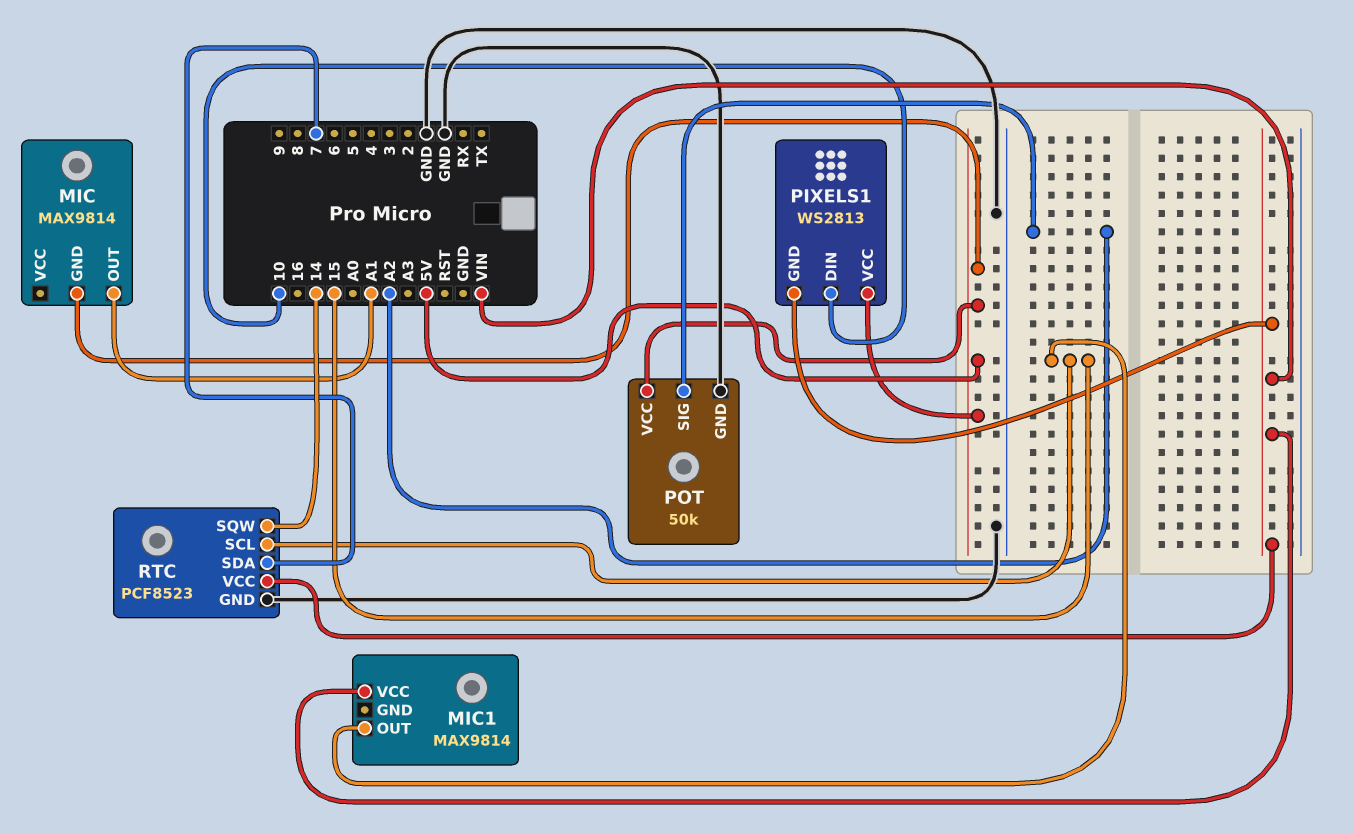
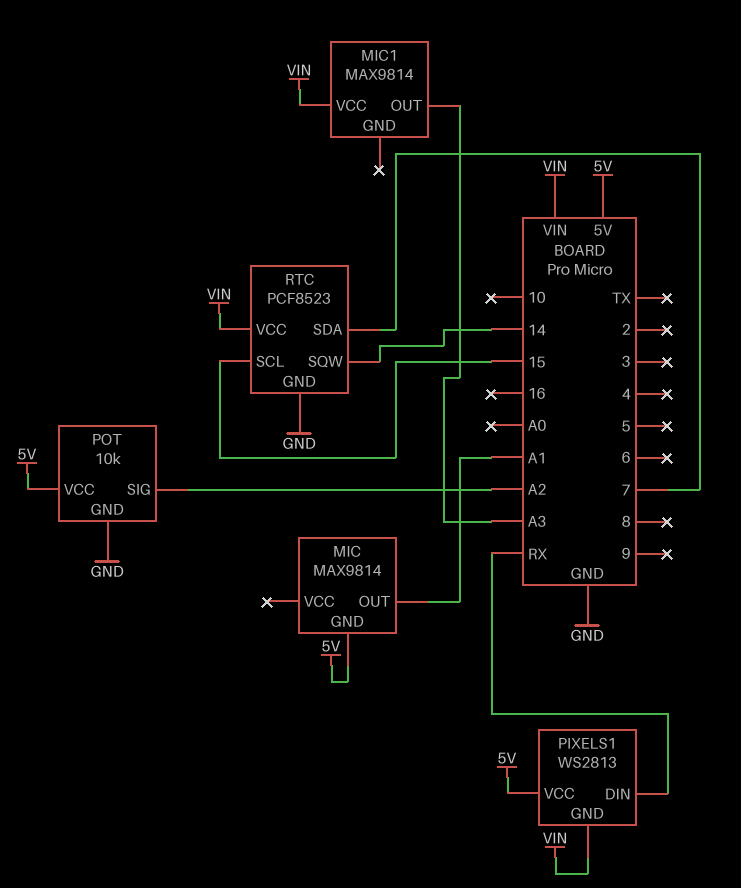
MIC1 pin OUT: 15 -> A3
PIXELS1 pin DIN: 10 -> RX
POT: 50k -> 10k

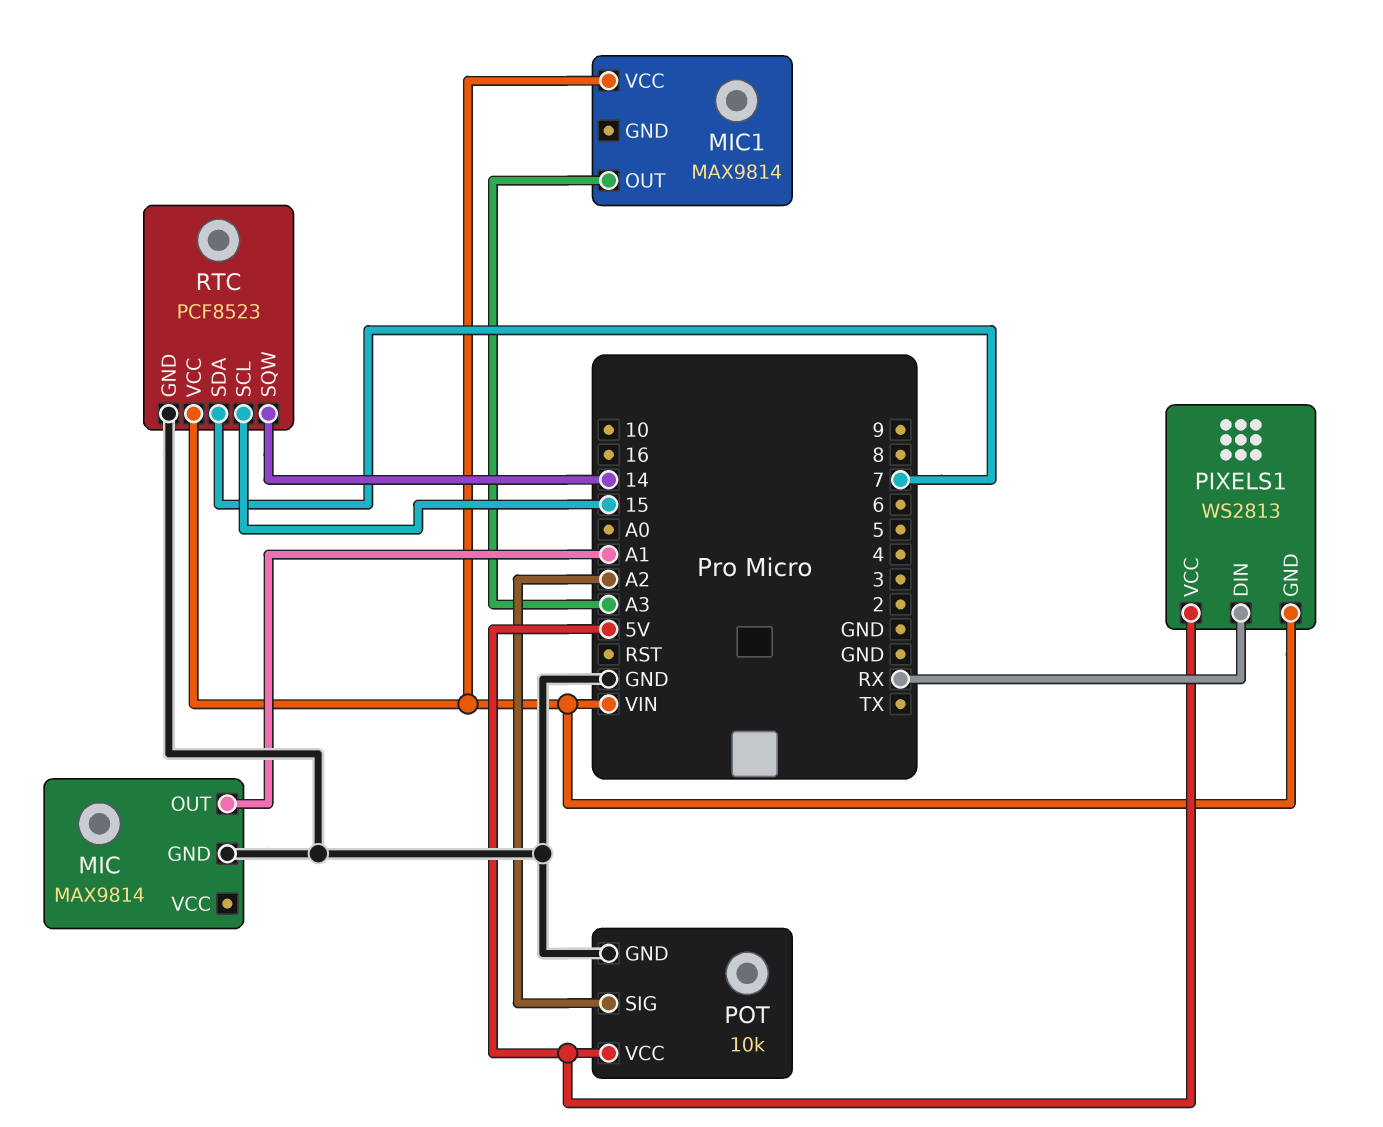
MIC pin GND: 5V -> GND

